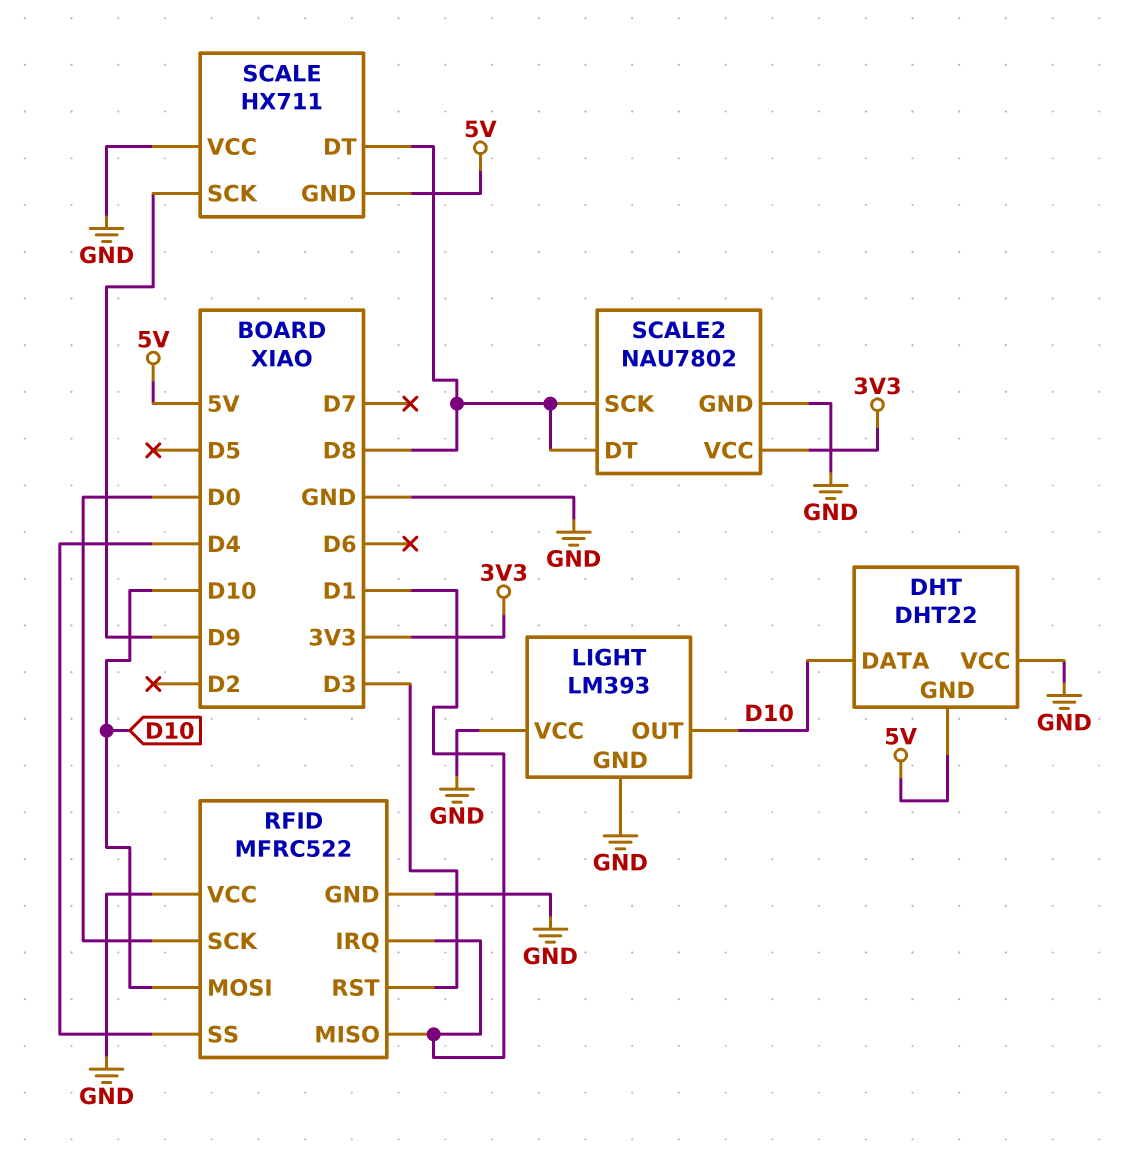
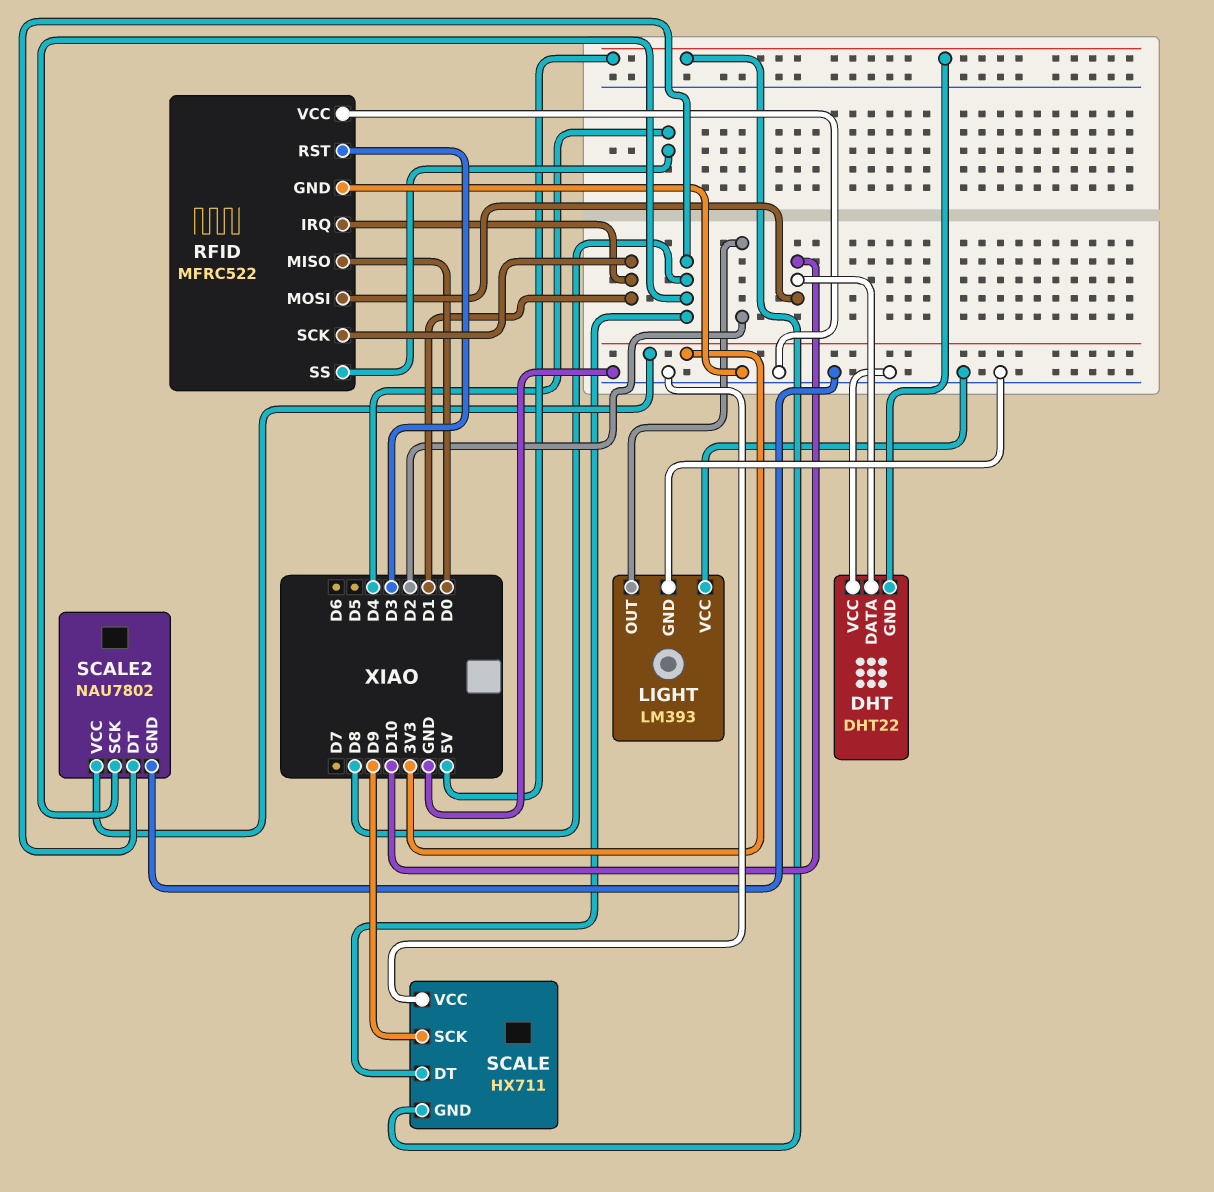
LIGHT pin OUT: D10 -> D2
RFID pin MISO: D1 -> D0
RFID pin SCK: D0 -> D1

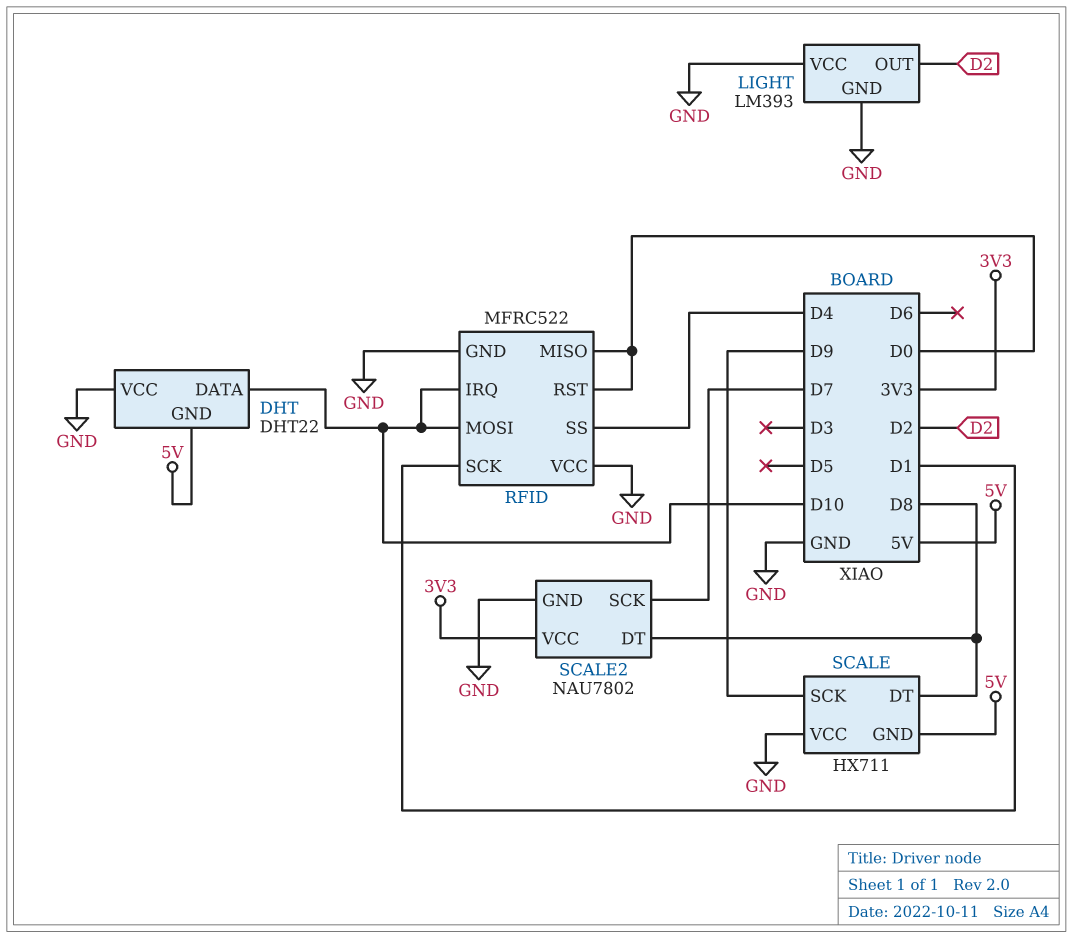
RFID pin IRQ: D1 -> D10
RFID pin RST: D3 -> D0
SCALE2 pin SCK: D8 -> D7

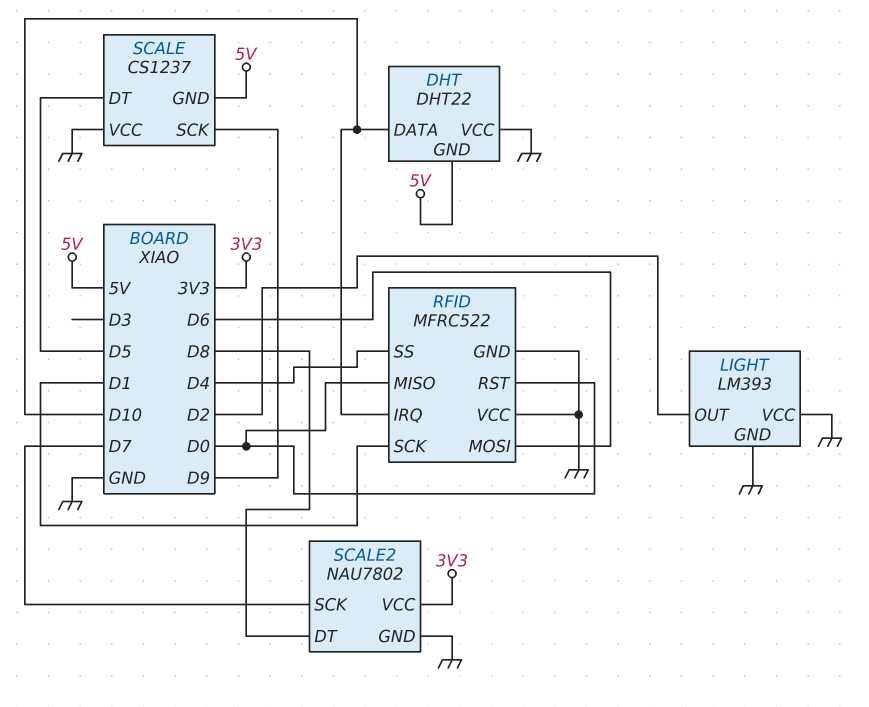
RFID pin MOSI: D10 -> D6
SCALE: HX711 -> CS1237
SCALE pin DT: D8 -> D5

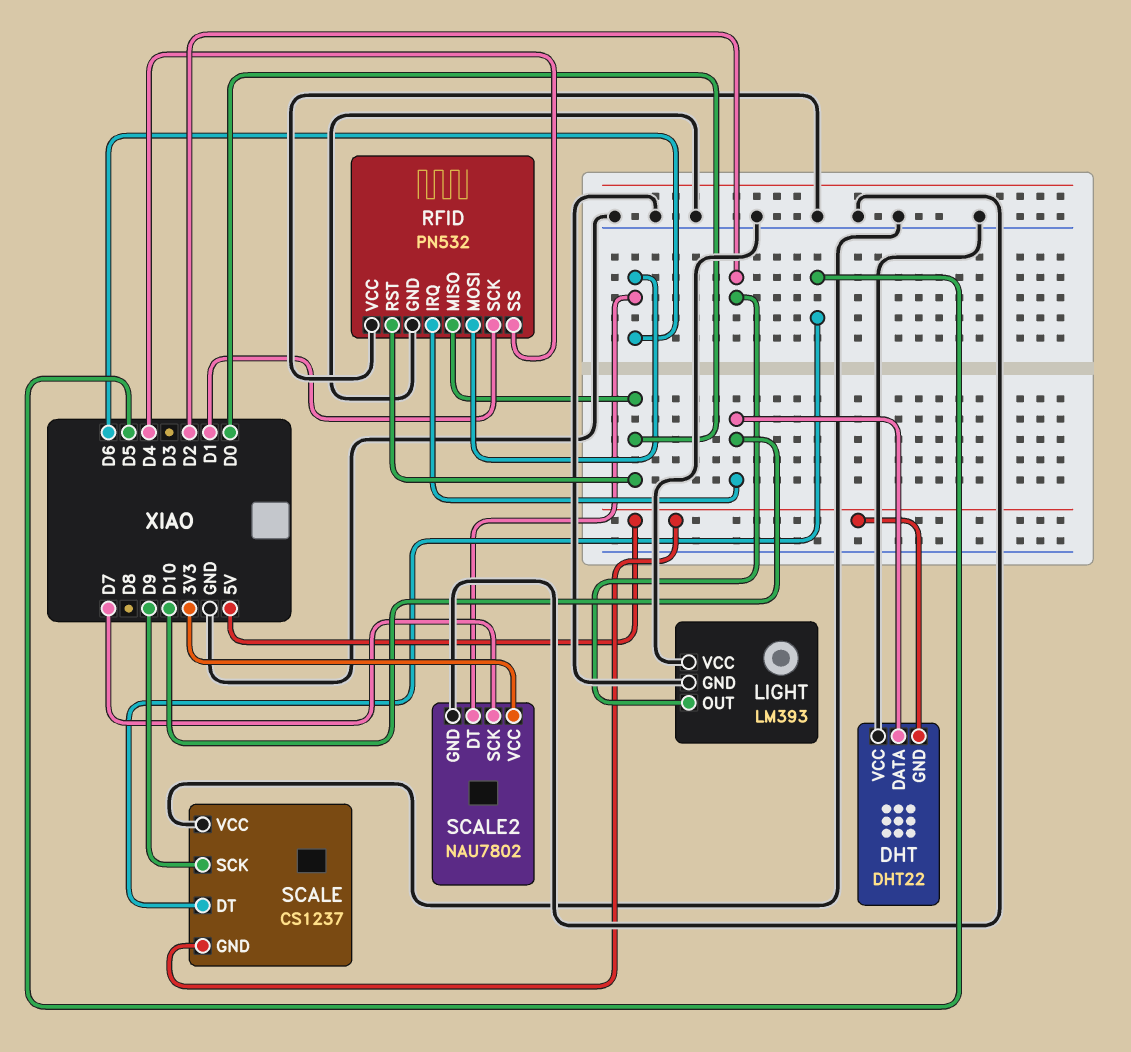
RFID: MFRC522 -> PN532
SCALE2 pin DT: D8 -> D6

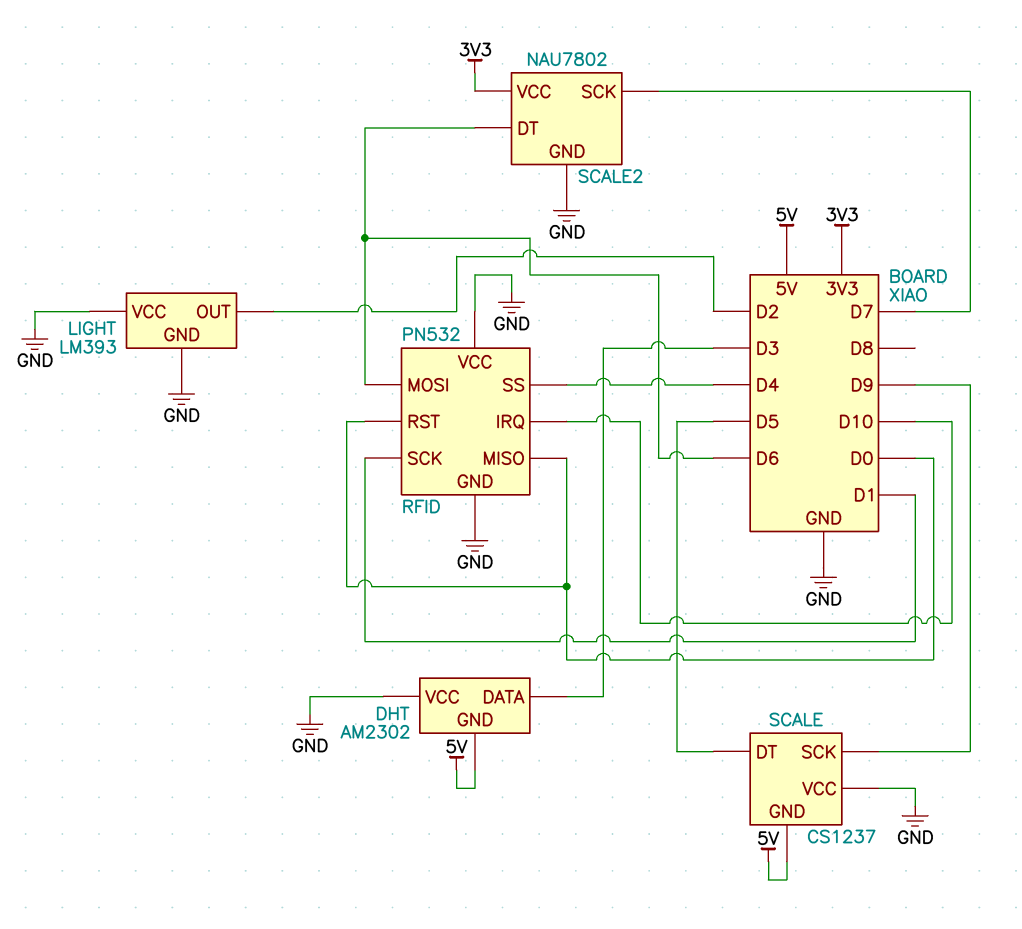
DHT: DHT22 -> AM2302
DHT pin DATA: D10 -> D3

